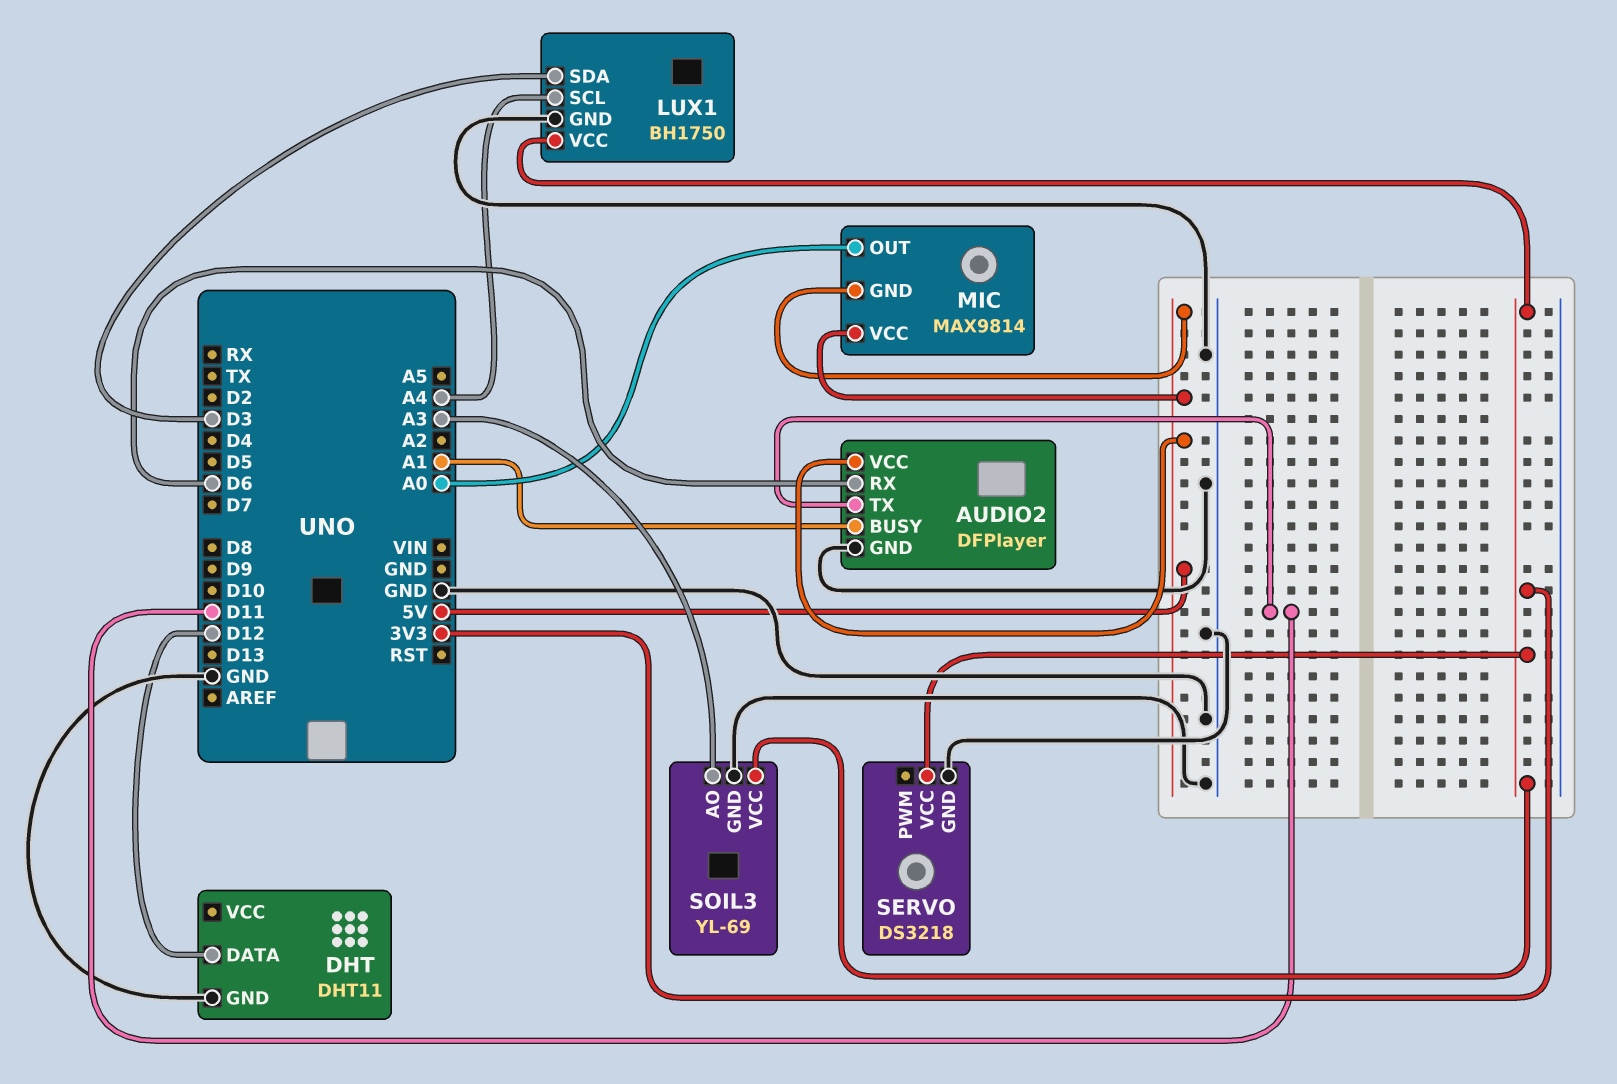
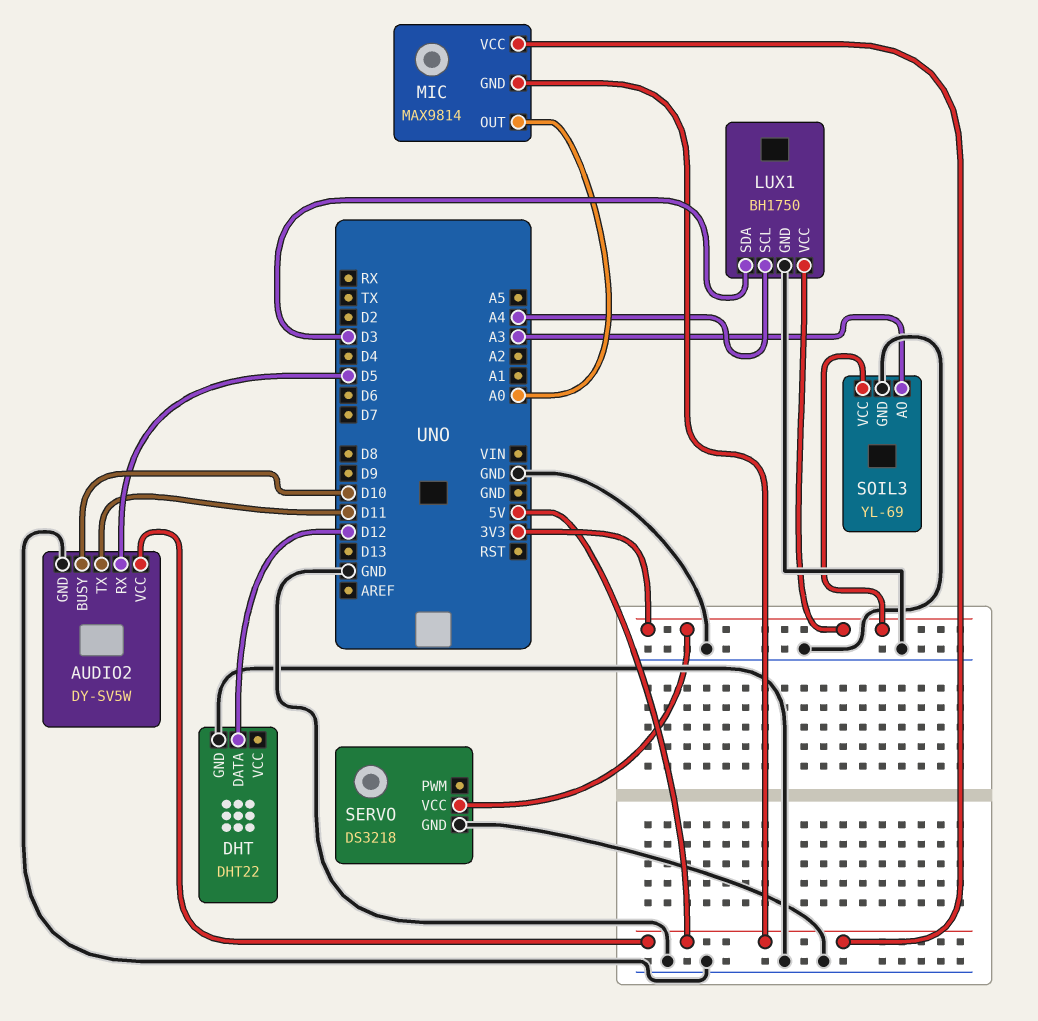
AUDIO2: DFPlayer -> DY-SV5W
AUDIO2 pin BUSY: A1 -> D10
AUDIO2 pin RX: D6 -> D5
DHT: DHT11 -> DHT22

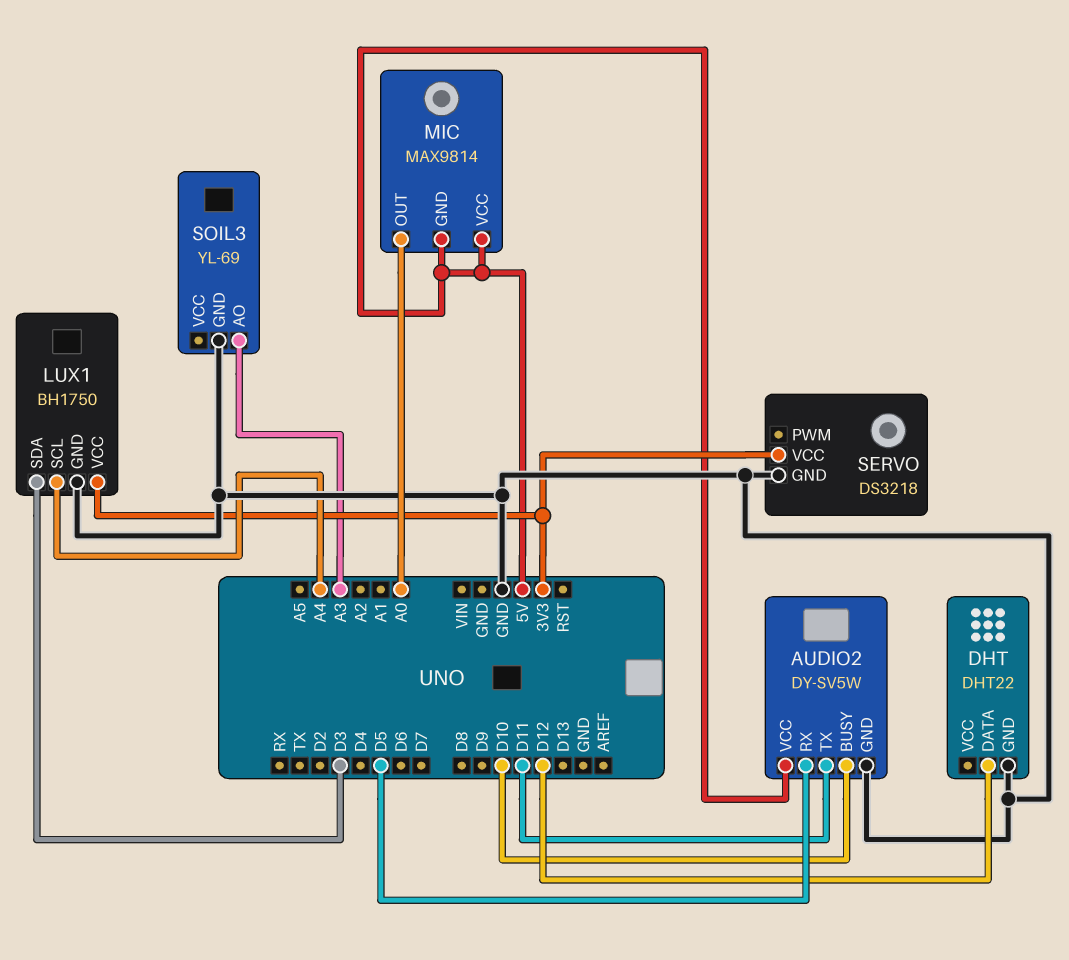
SOIL3 pin VCC: 3V3 -> none

